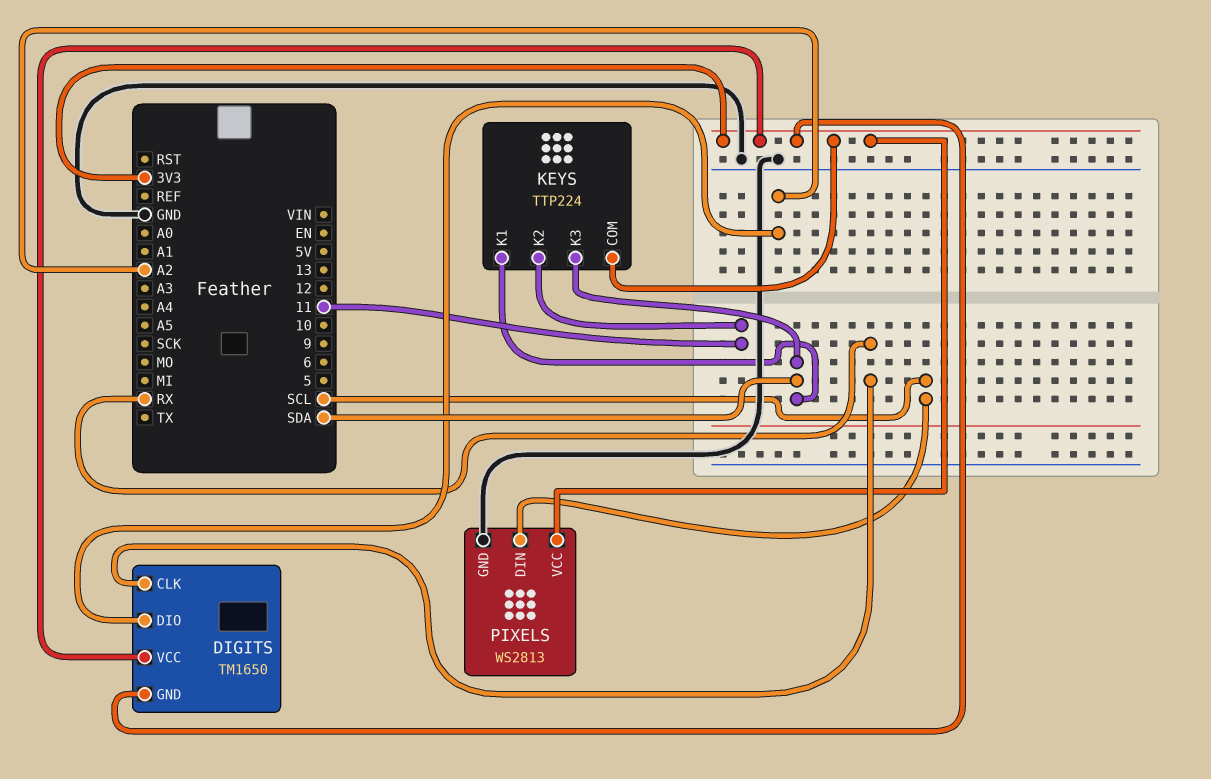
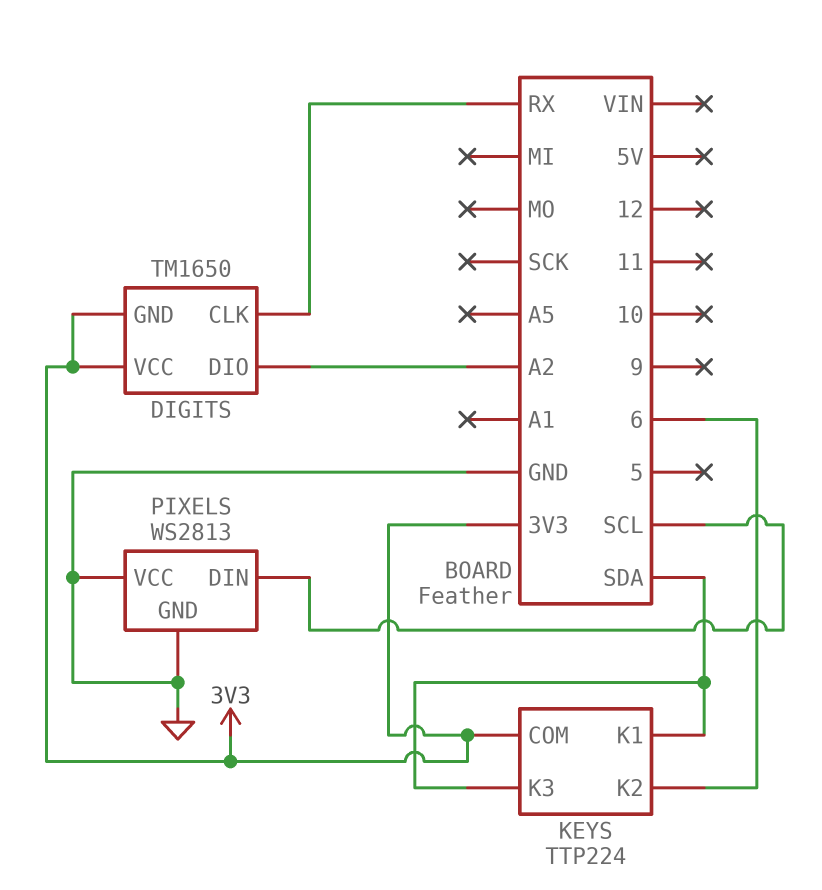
KEYS pin K2: 11 -> 6
PIXELS pin VCC: 3V3 -> GND

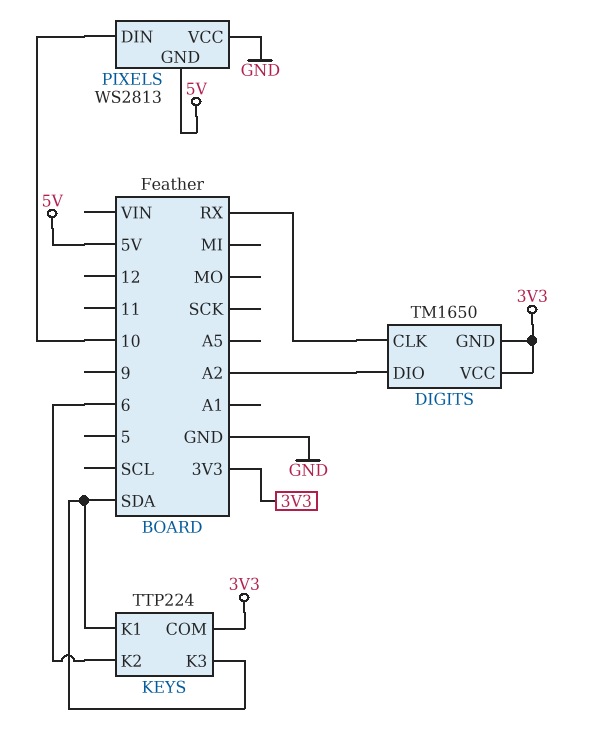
PIXELS pin DIN: SCL -> 10
PIXELS pin GND: GND -> 5V

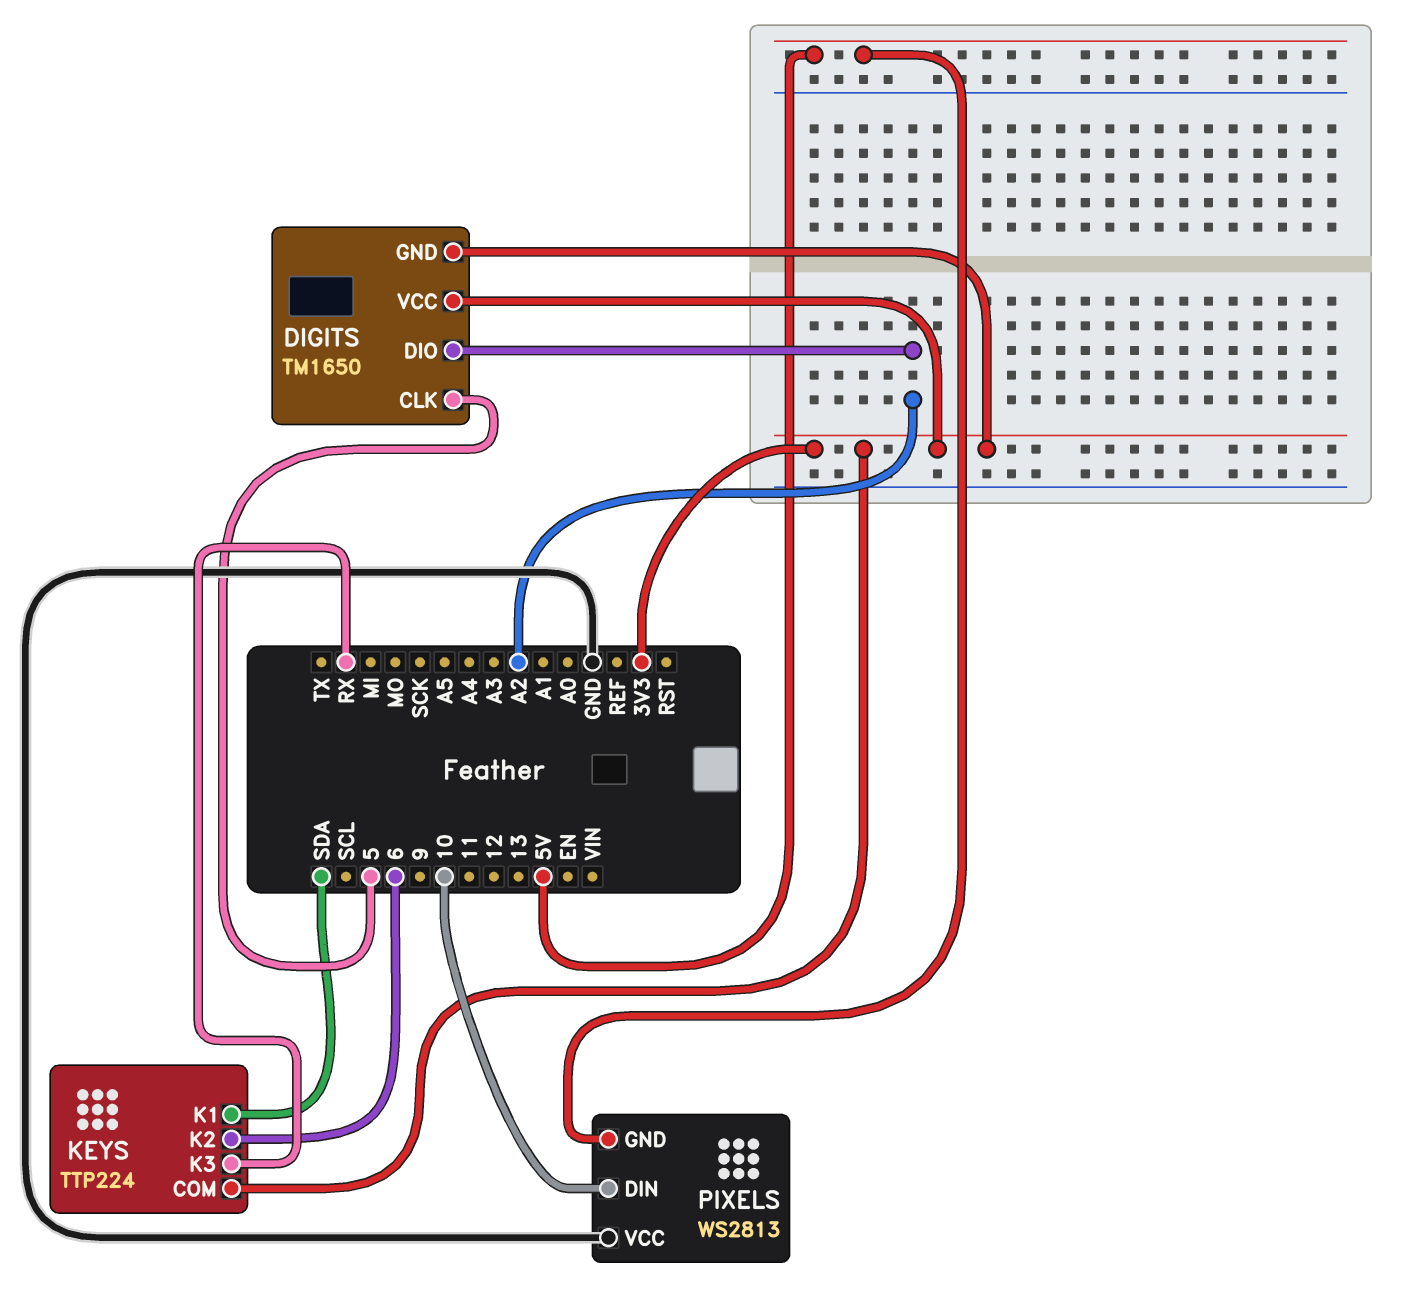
DIGITS pin CLK: RX -> 5
KEYS pin K3: SDA -> RX

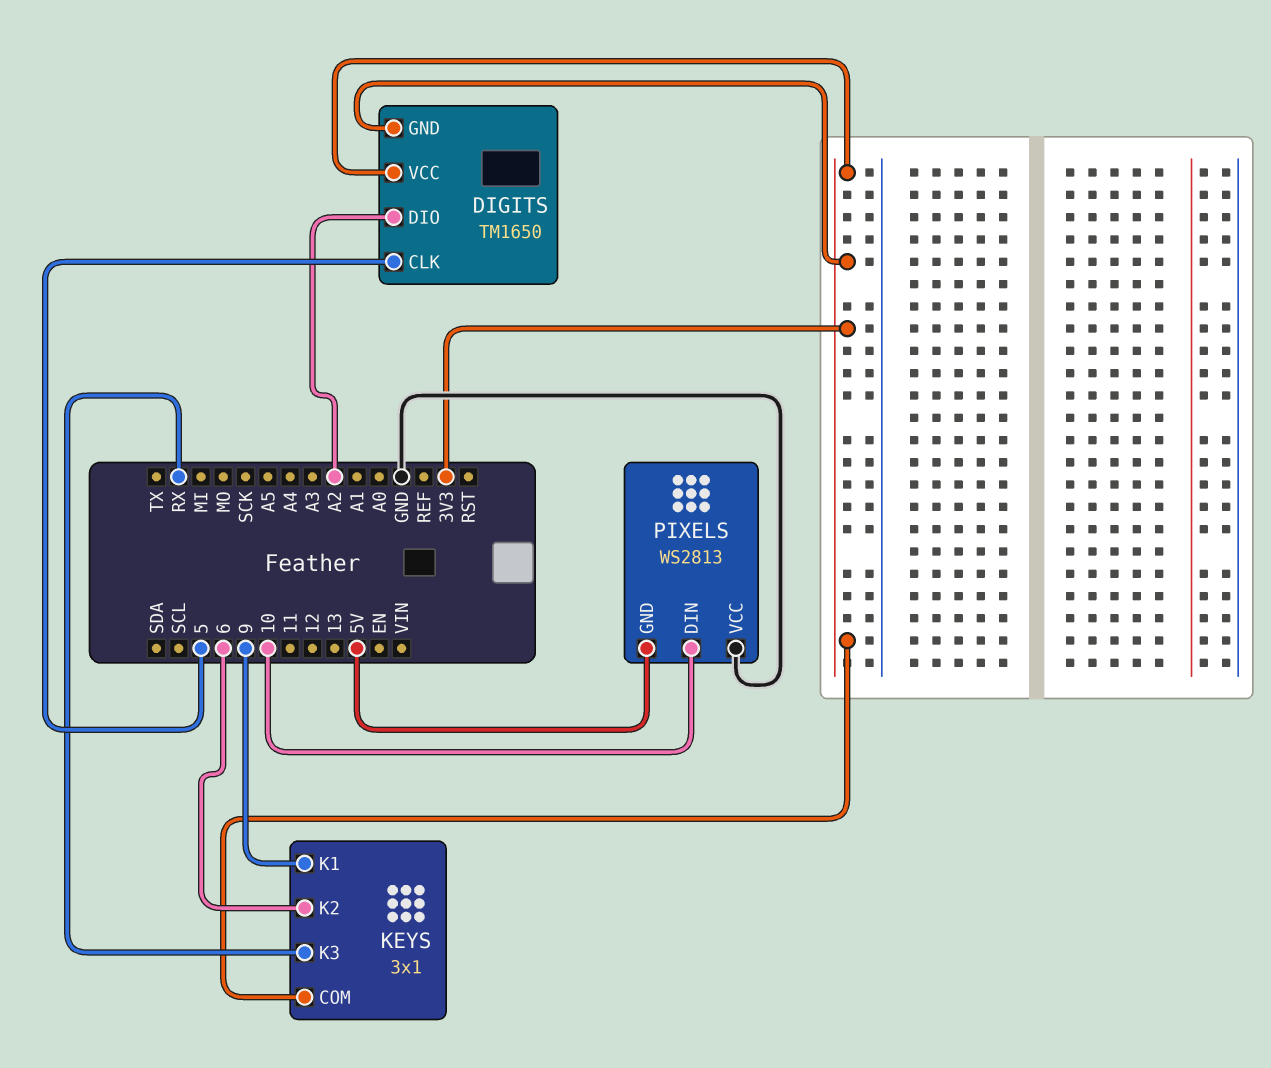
KEYS: TTP224 -> 3x1
KEYS pin K1: SDA -> 9

